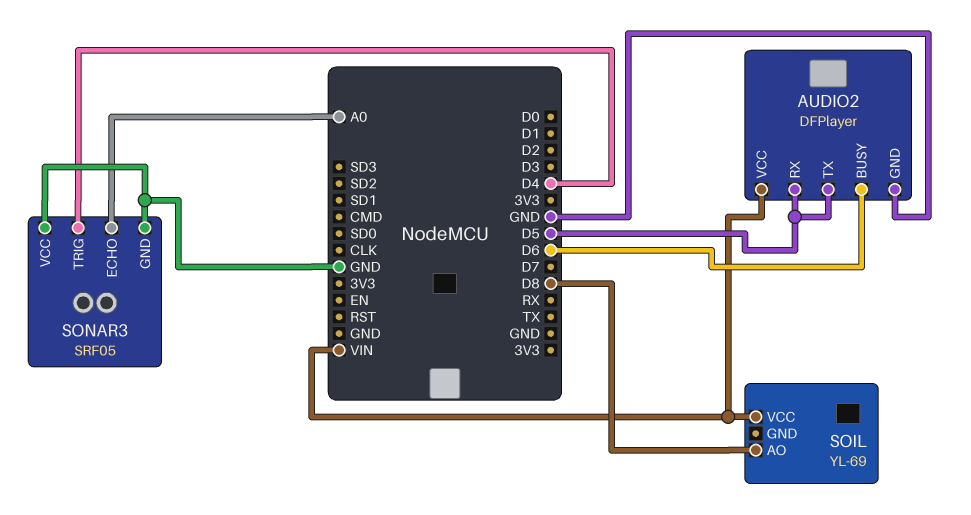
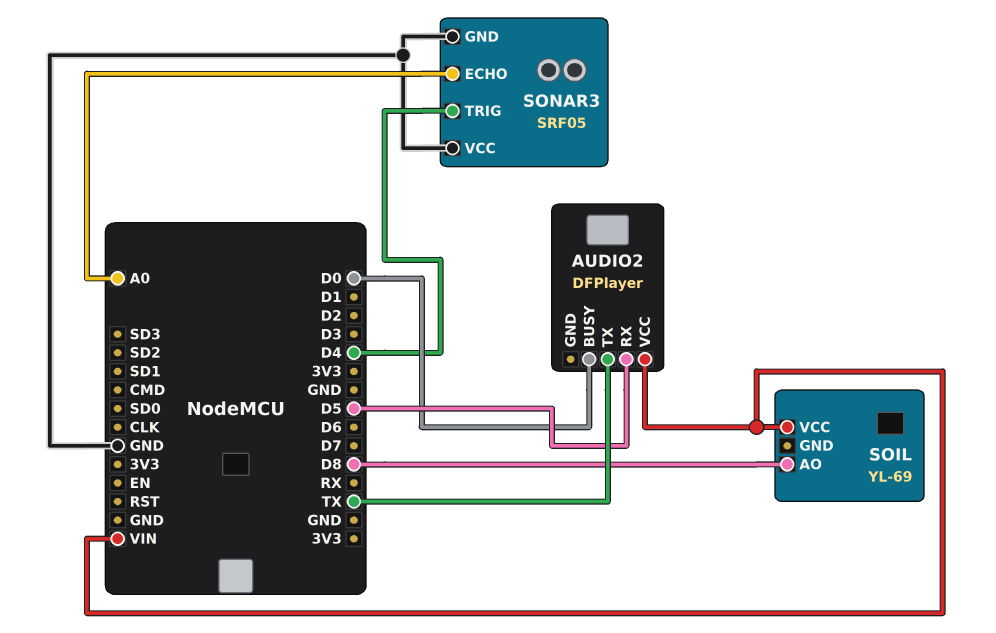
AUDIO2 pin BUSY: D6 -> D0
AUDIO2 pin GND: GND -> none
AUDIO2 pin TX: D5 -> TX

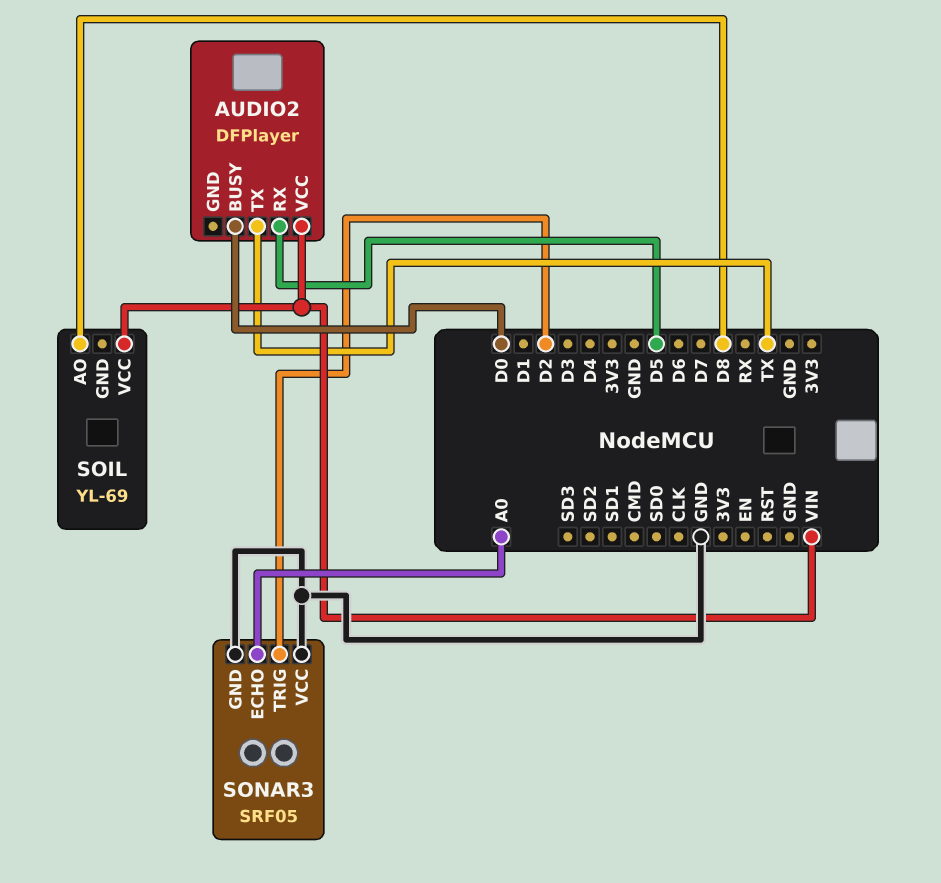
SONAR3 pin TRIG: D4 -> D2

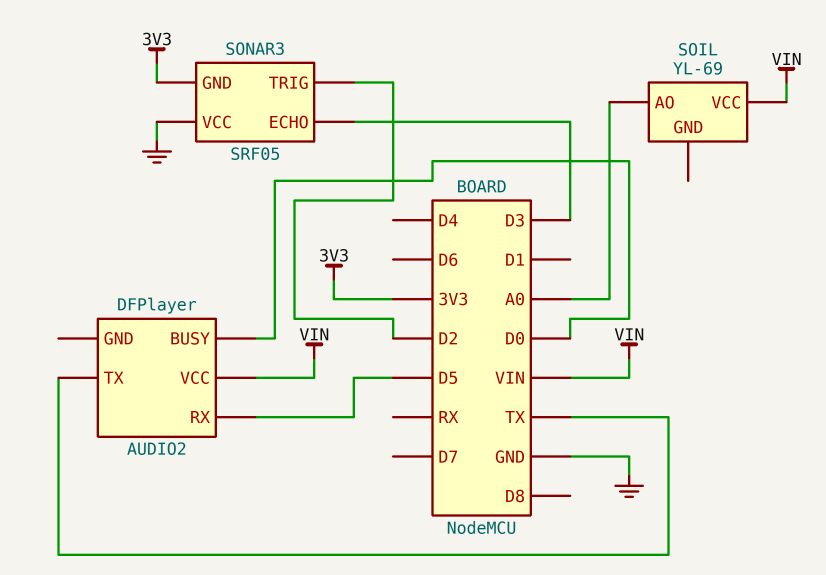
SOIL pin AO: D8 -> A0
SONAR3 pin ECHO: A0 -> D3
SONAR3 pin GND: GND -> 3V3

